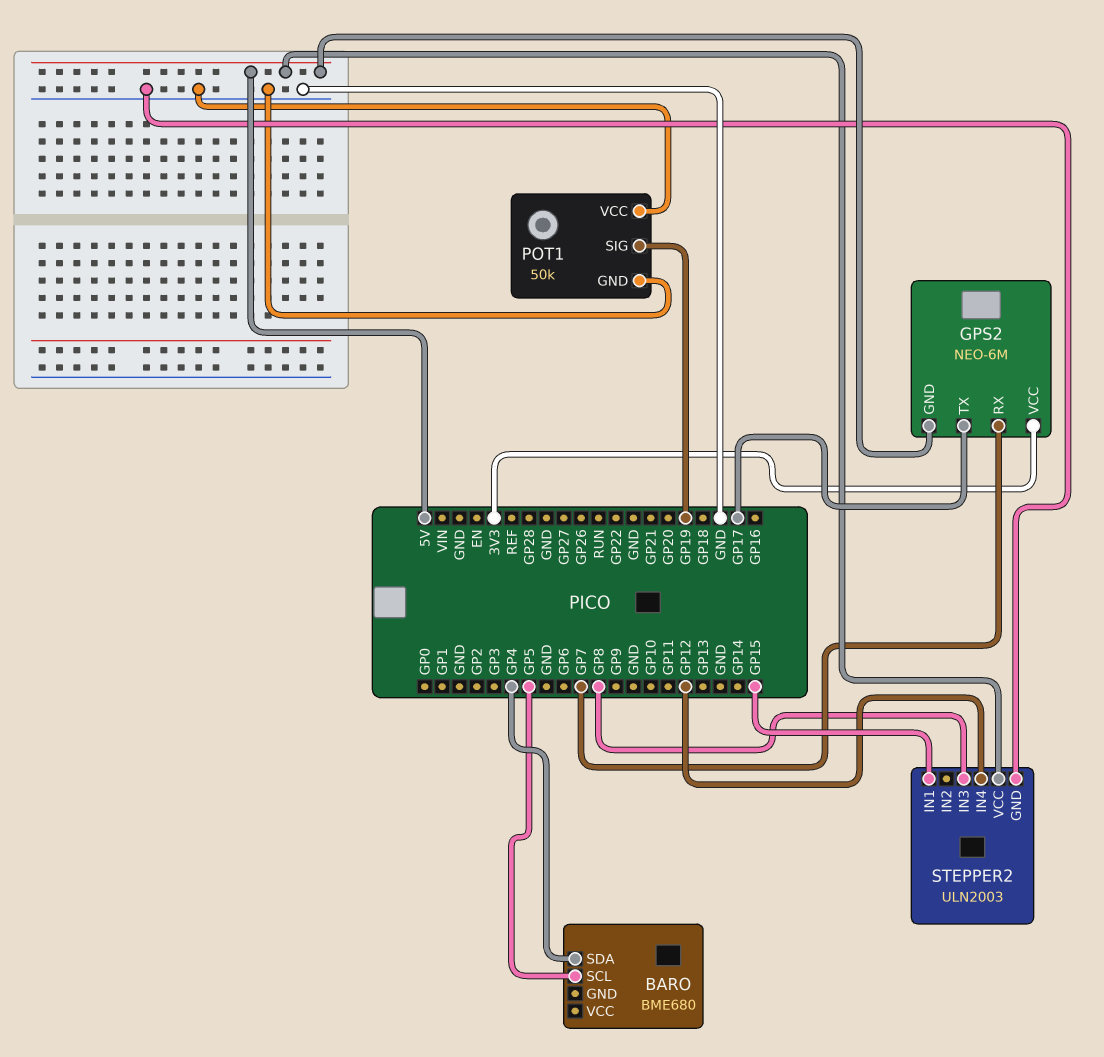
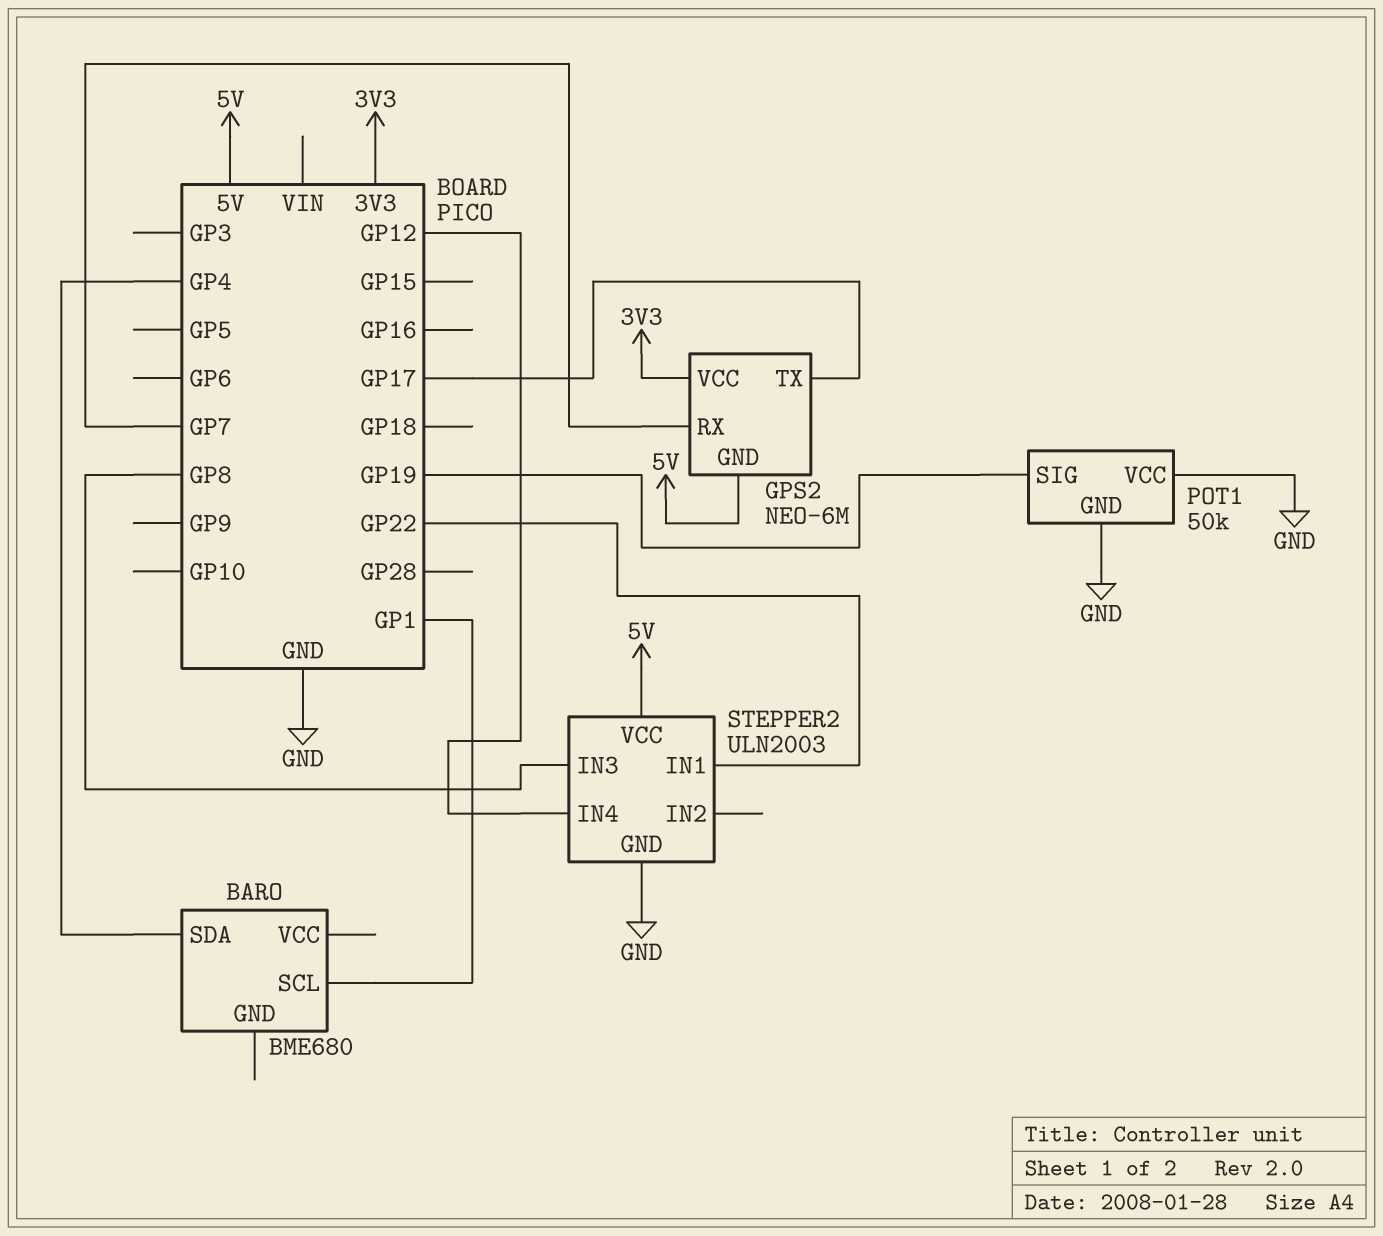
BARO pin SCL: GP5 -> GP1
STEPPER2 pin IN1: GP15 -> GP22

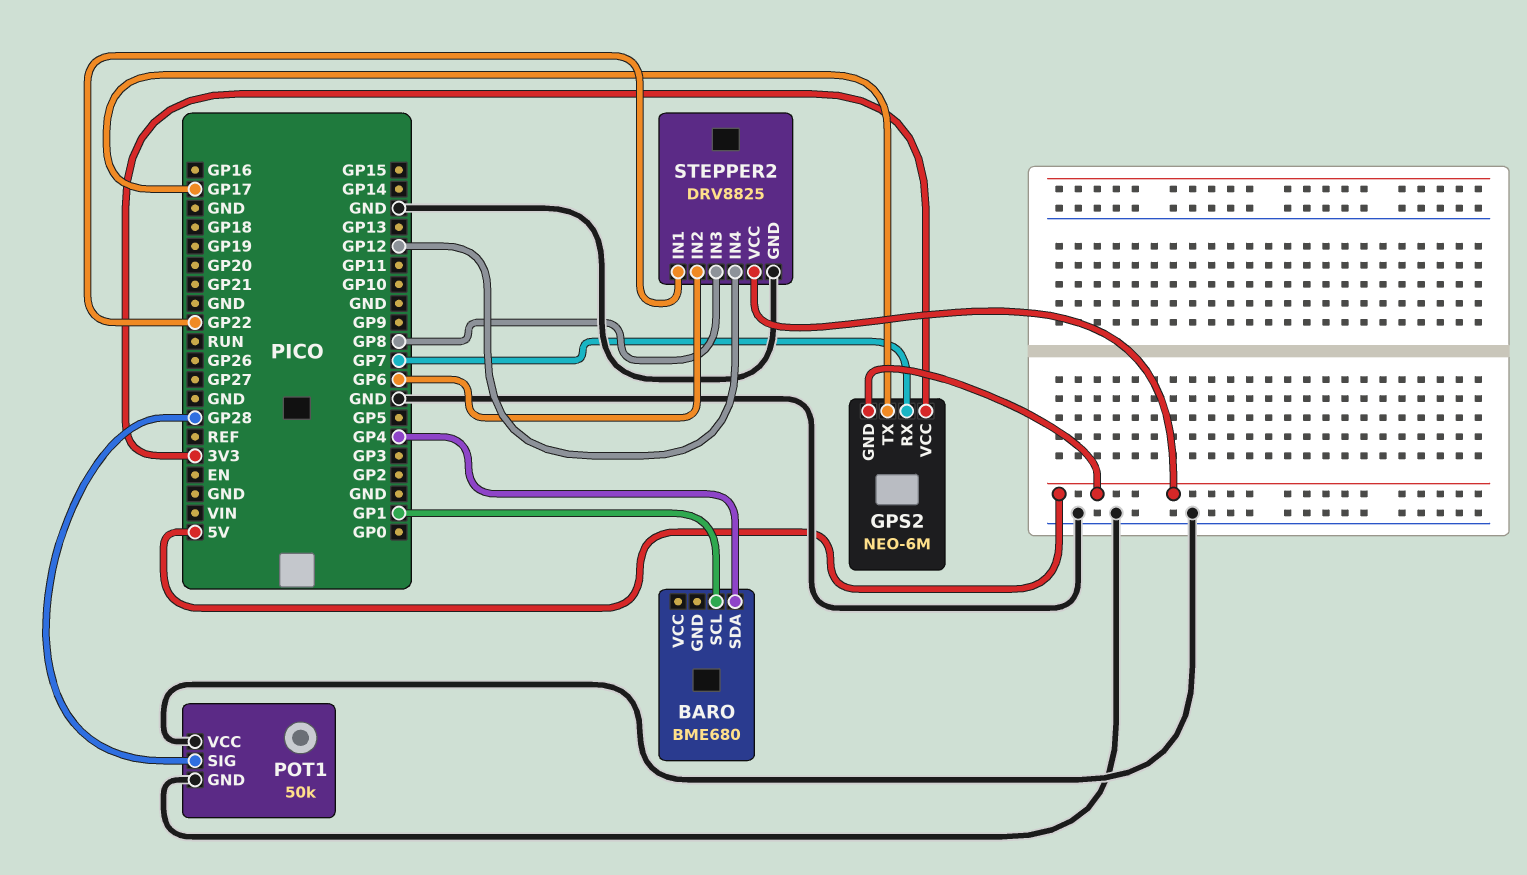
POT1 pin SIG: GP19 -> GP28
STEPPER2: ULN2003 -> DRV8825
STEPPER2 pin IN2: none -> GP6

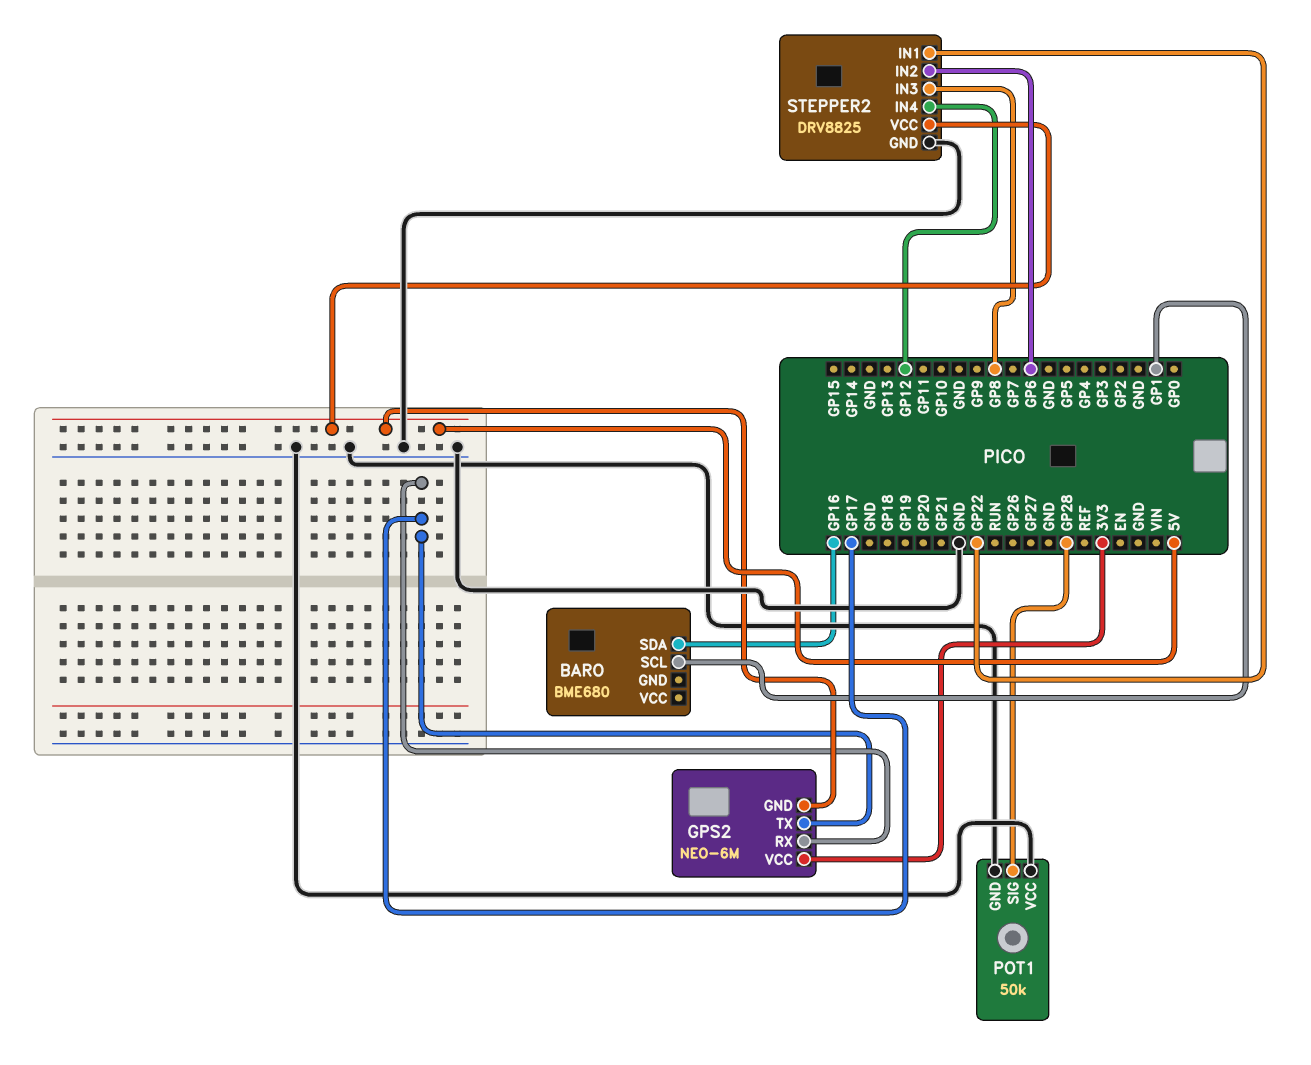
BARO pin SDA: GP4 -> GP16
GPS2 pin RX: GP7 -> GP17

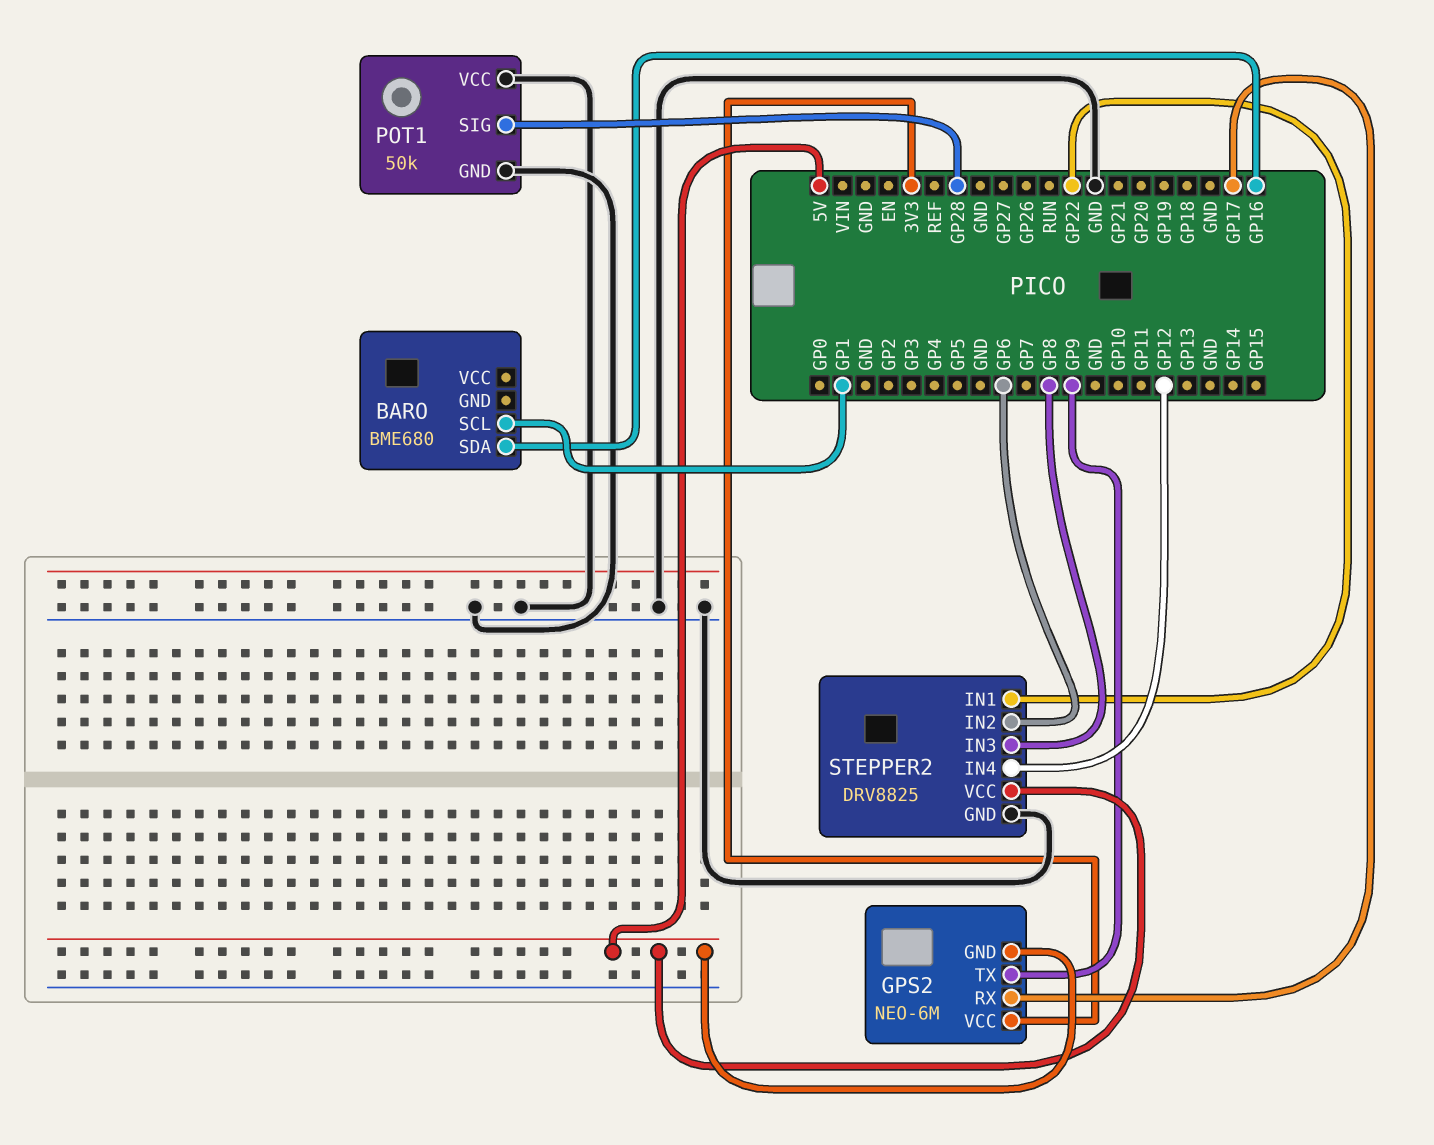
GPS2 pin TX: GP17 -> GP9

